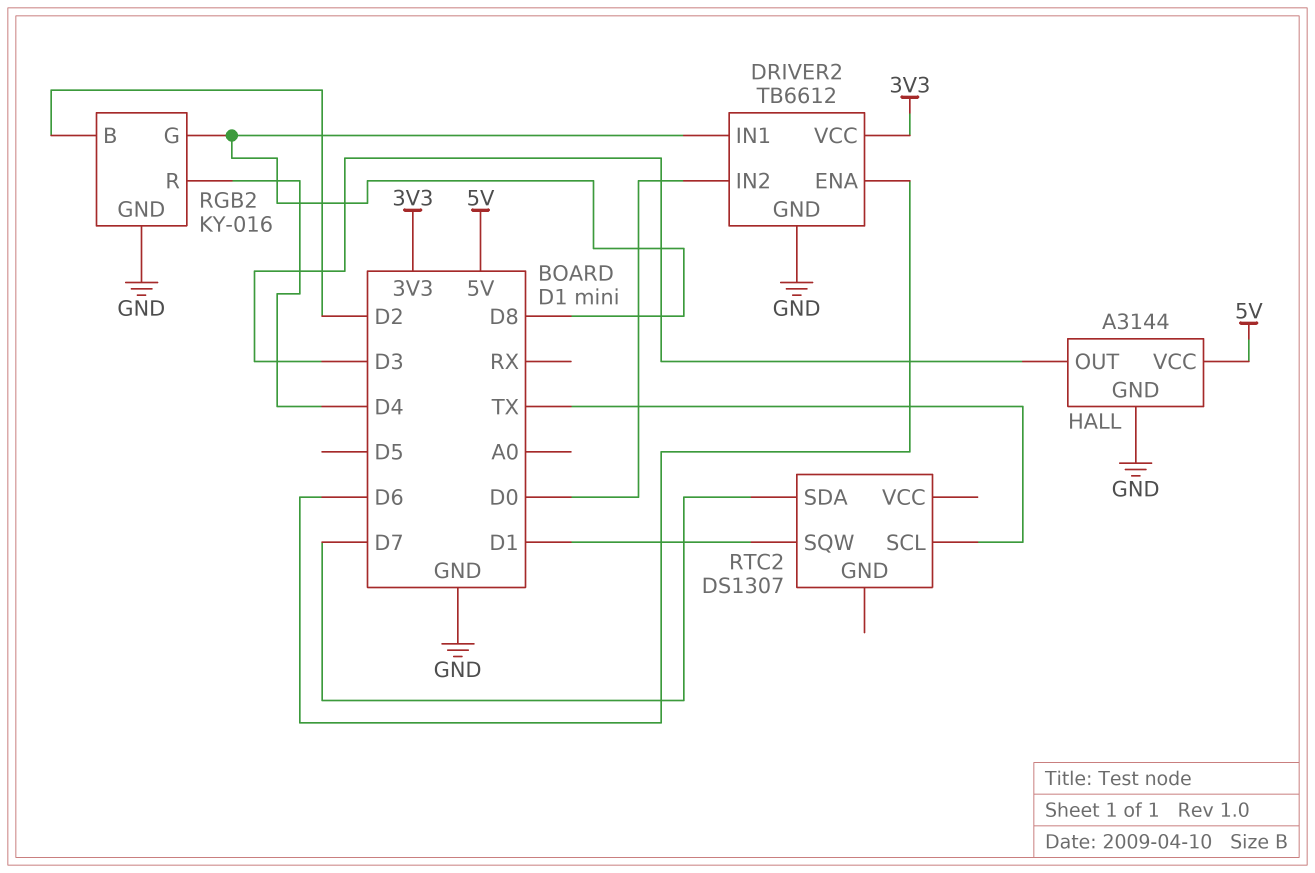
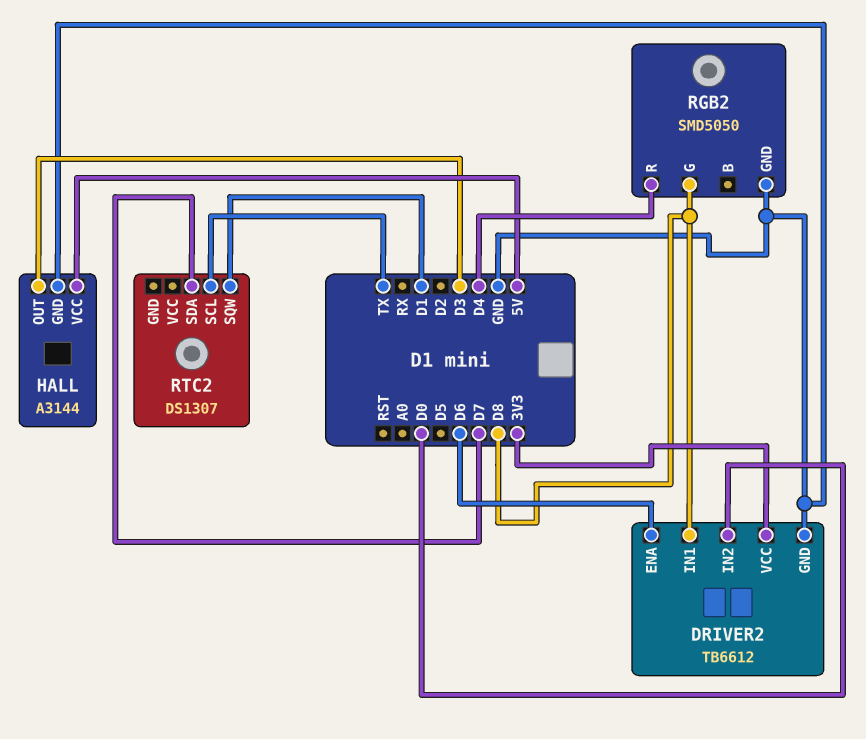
RGB2: KY-016 -> SMD5050
RGB2 pin B: D2 -> none

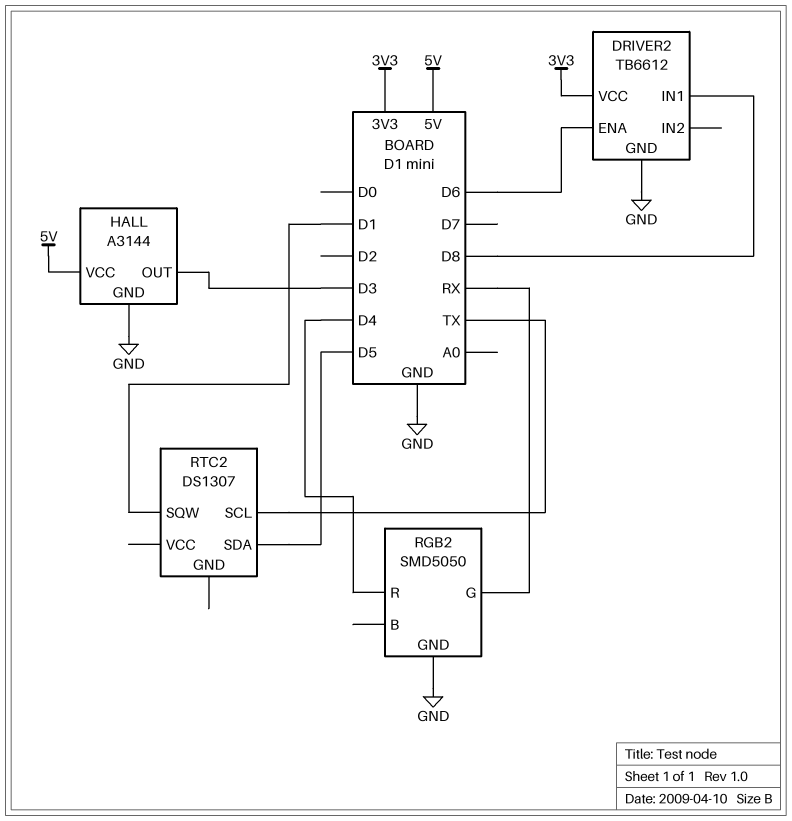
DRIVER2 pin IN2: D0 -> none
RGB2 pin G: D8 -> RX
RTC2 pin SDA: D7 -> D5

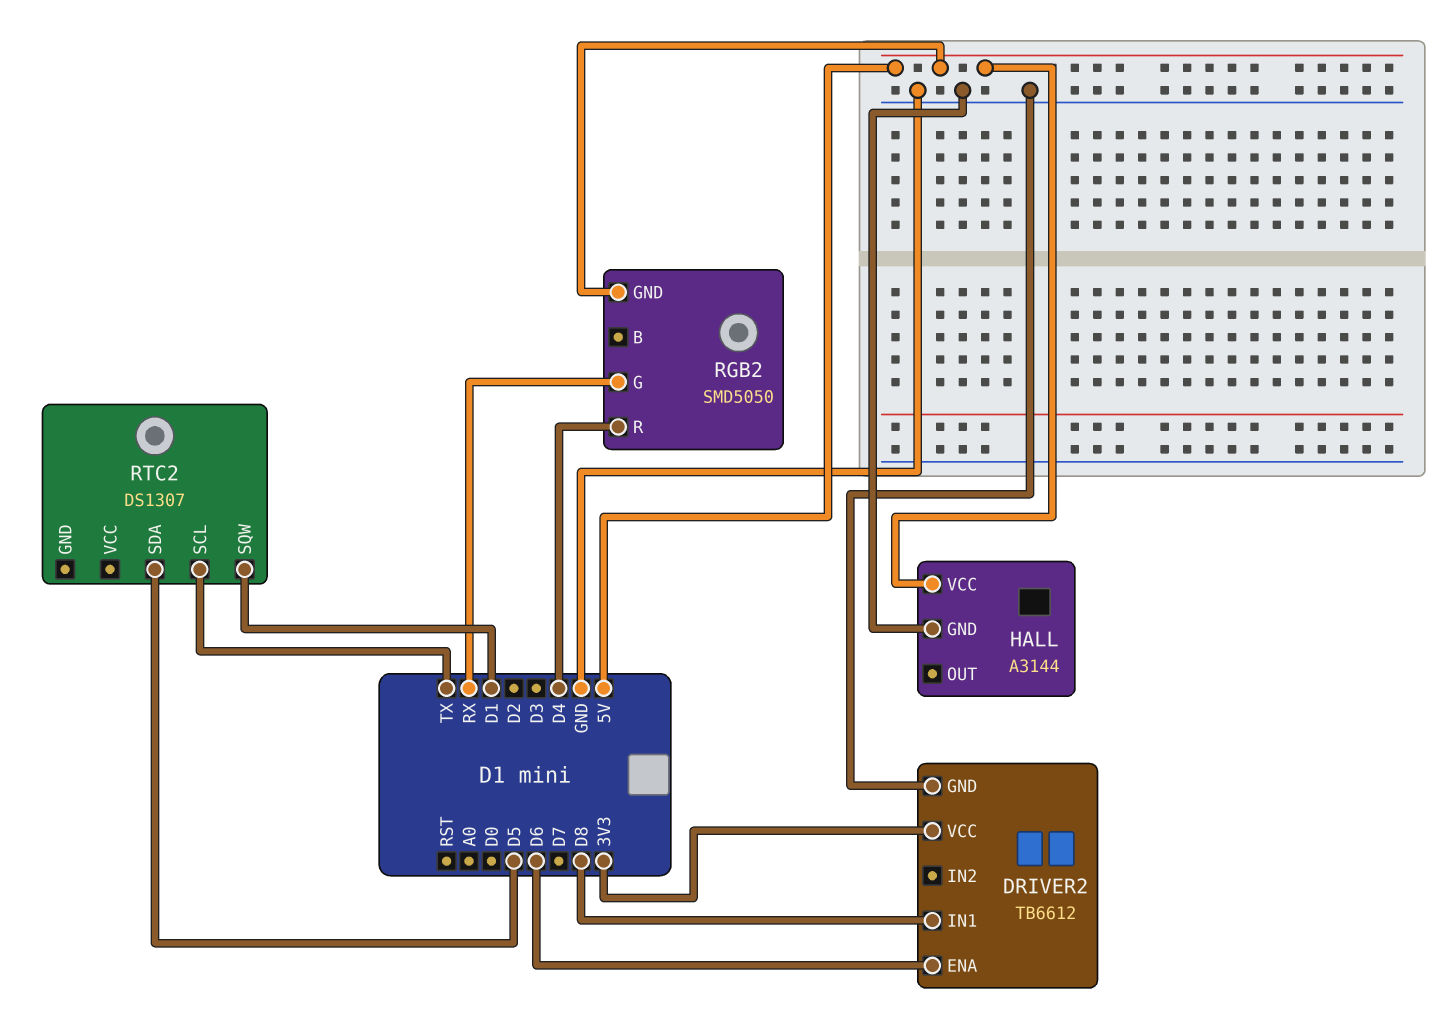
HALL pin OUT: D3 -> none
RGB2 pin GND: GND -> 5V

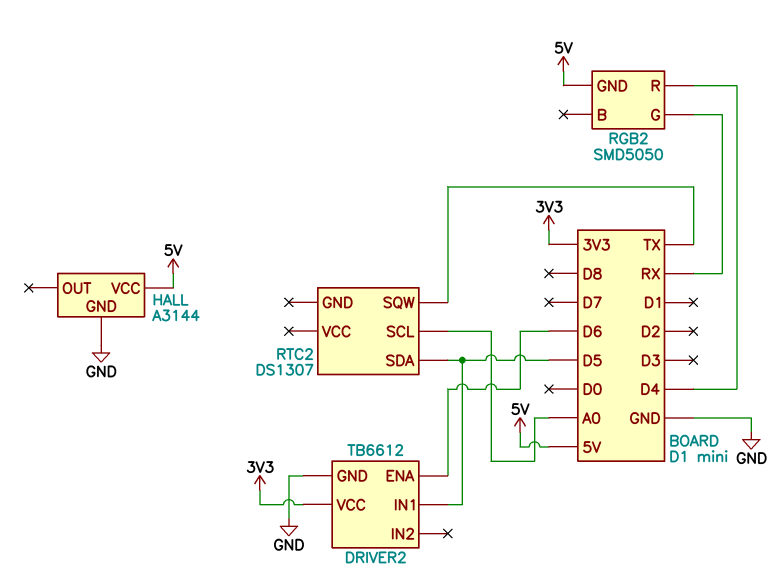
DRIVER2 pin IN1: D8 -> D5
RTC2 pin SCL: TX -> A0
RTC2 pin SQW: D1 -> TX

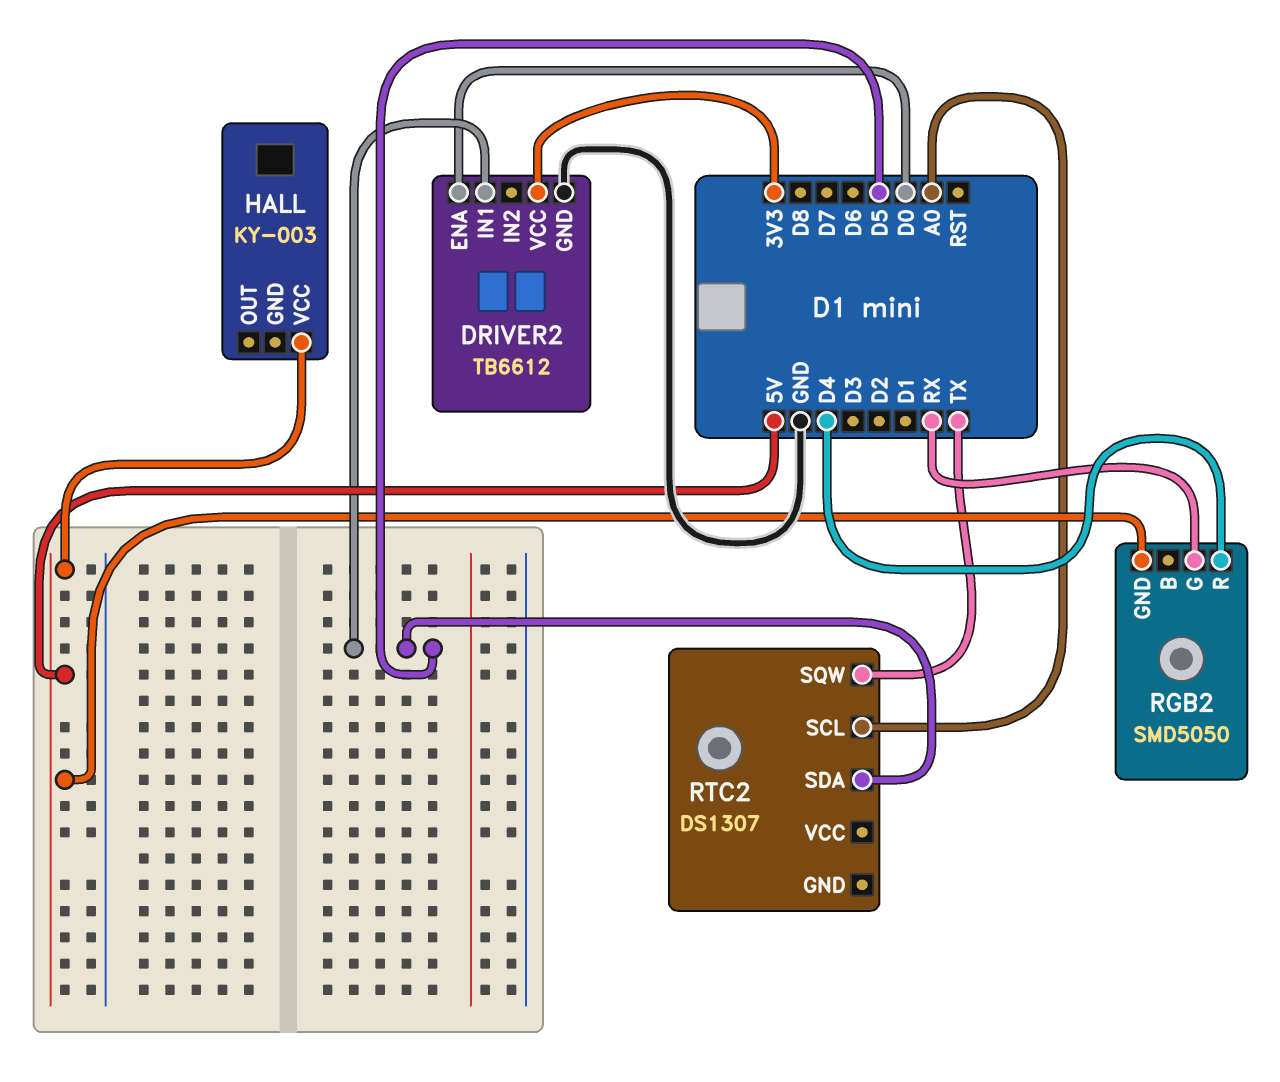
DRIVER2 pin ENA: D6 -> D0
HALL: A3144 -> KY-003
HALL pin GND: GND -> none

